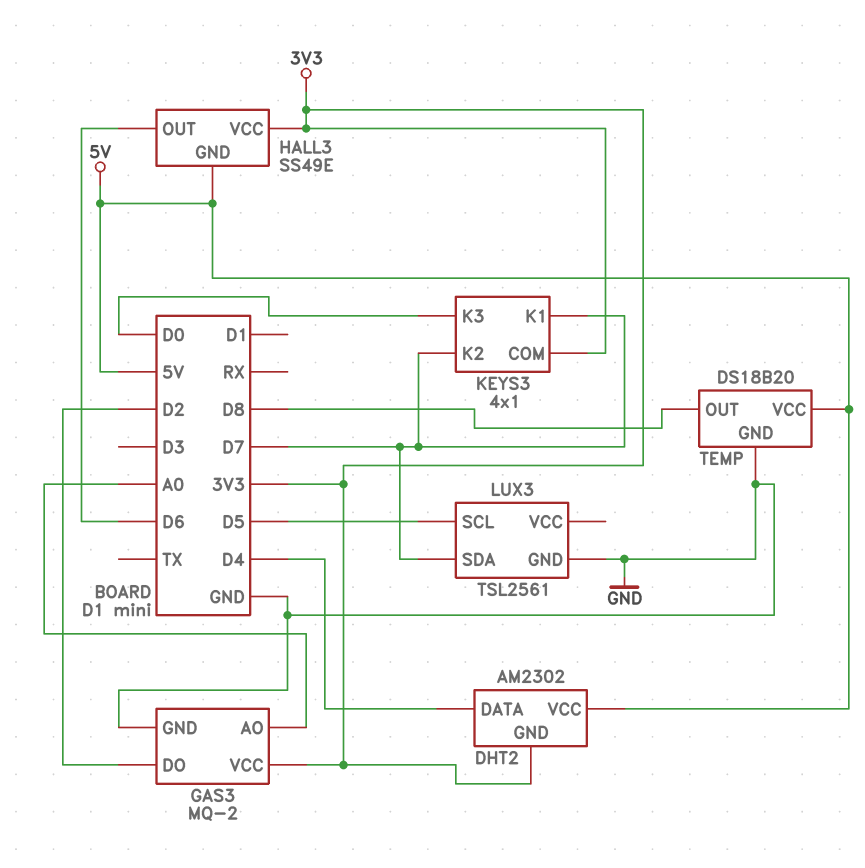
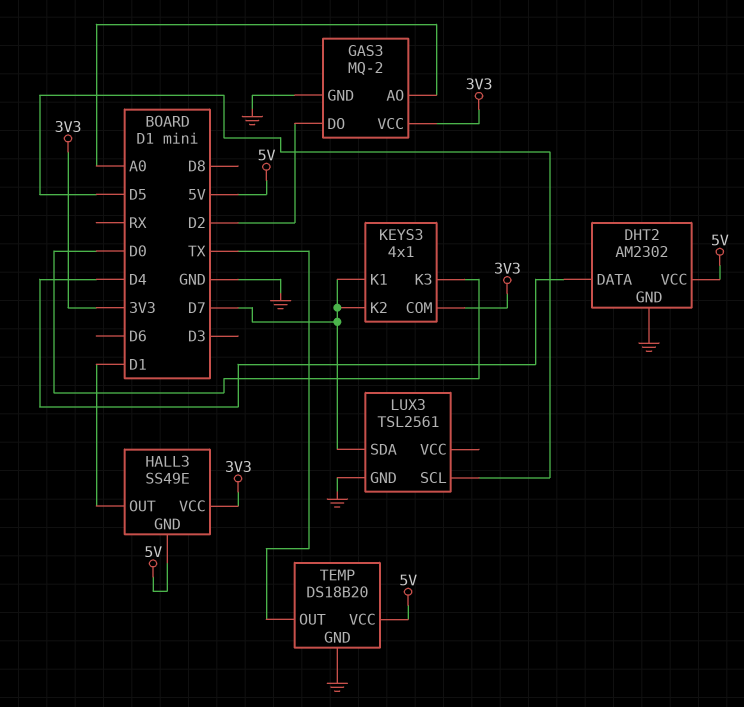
DHT2 pin GND: 3V3 -> GND
HALL3 pin OUT: D6 -> D1
TEMP pin OUT: D8 -> TX

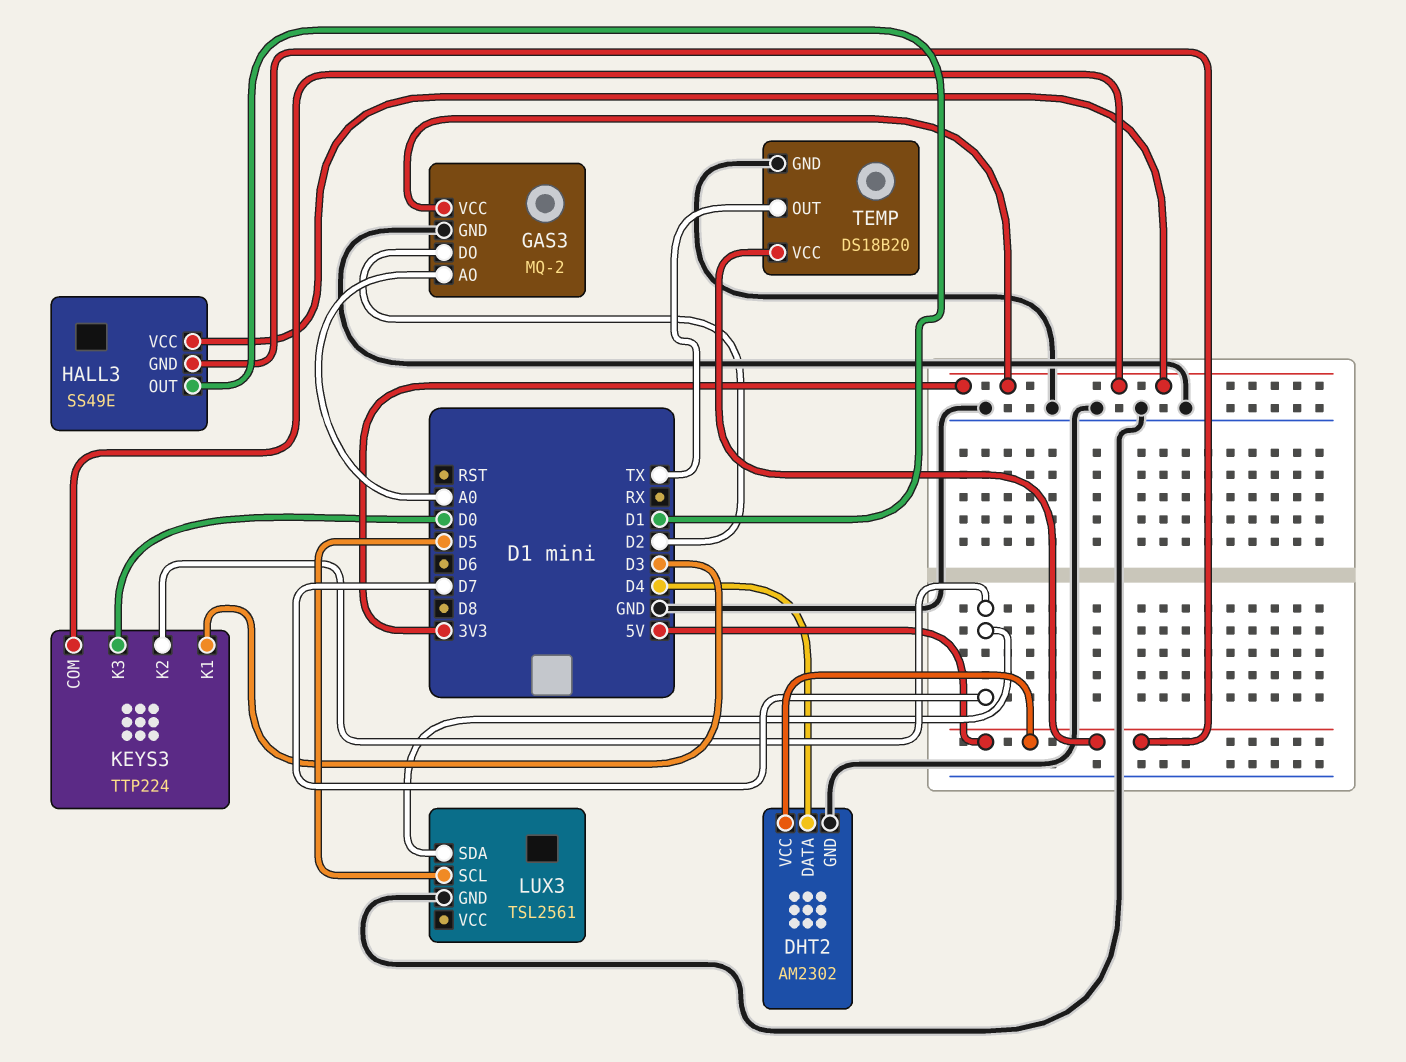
KEYS3: 4x1 -> TTP224
KEYS3 pin K1: D7 -> D3

